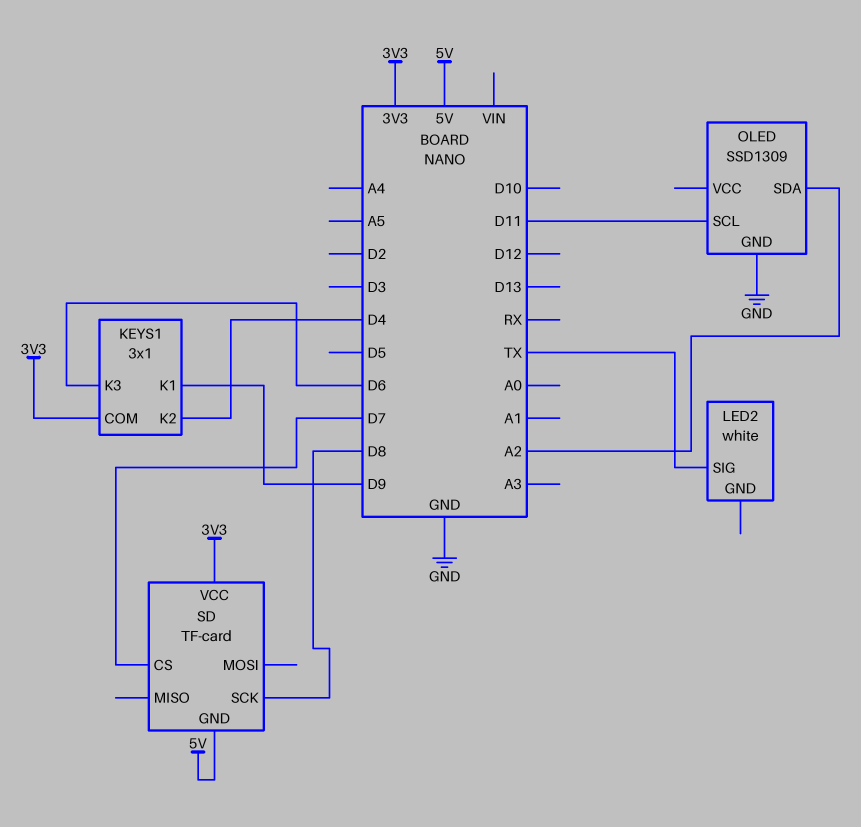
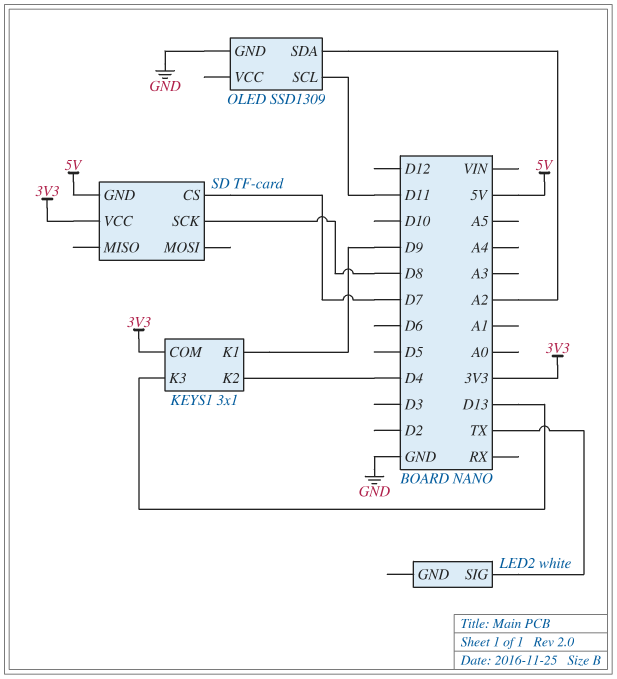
KEYS1 pin K3: D6 -> D13

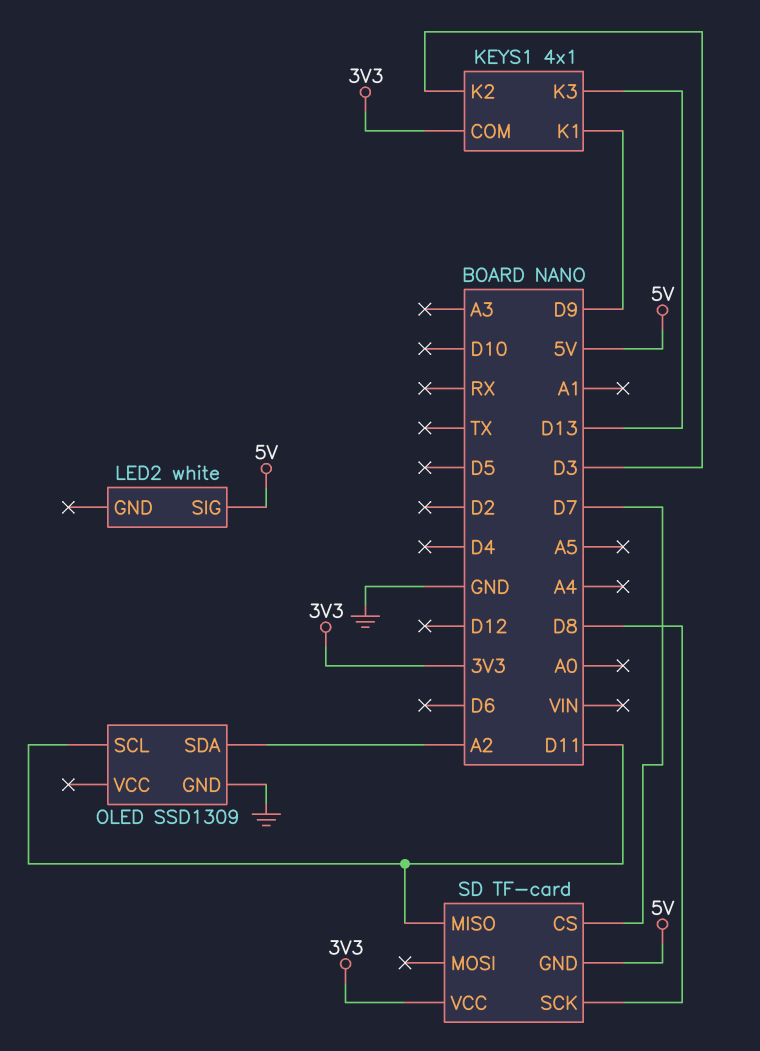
KEYS1: 3x1 -> 4x1
KEYS1 pin K2: D4 -> D3
LED2 pin SIG: TX -> 5V
SD pin MISO: none -> D11

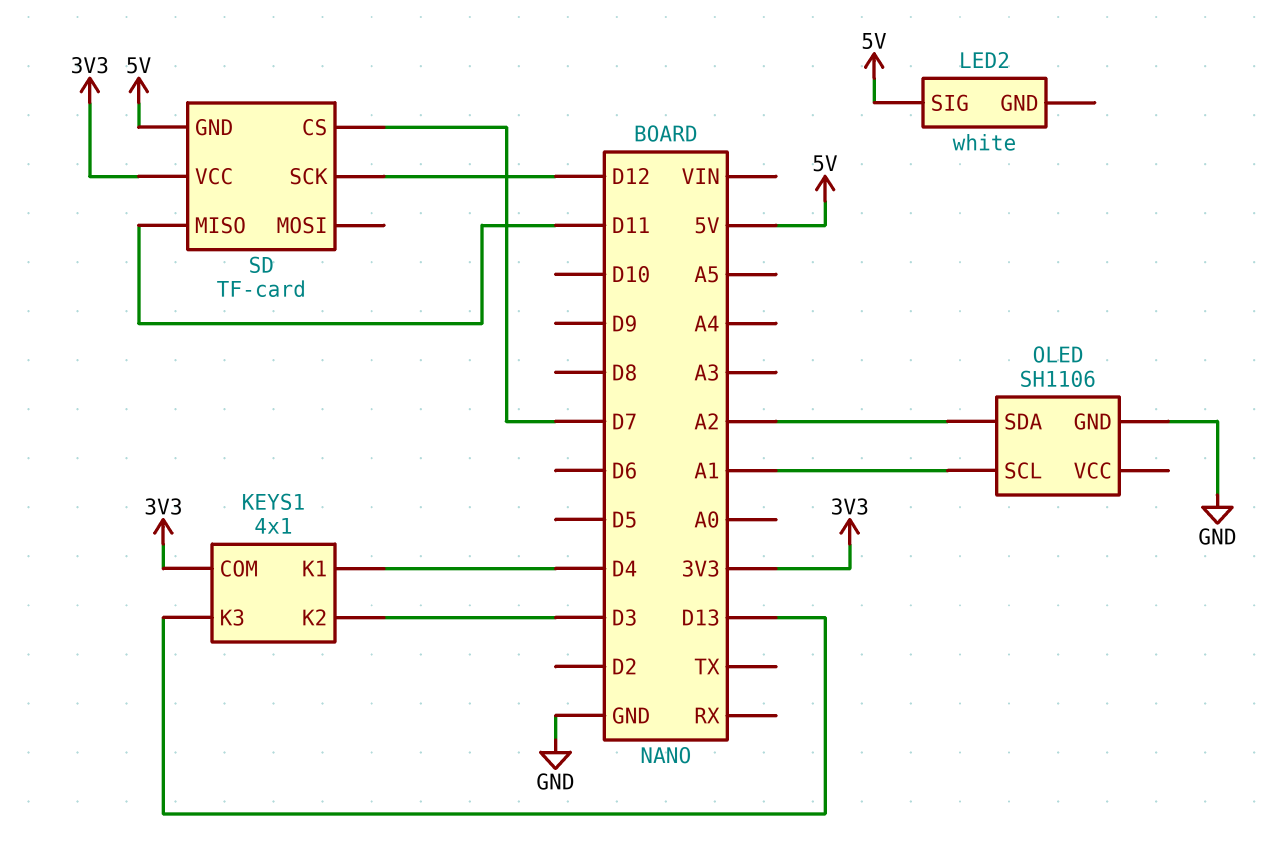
KEYS1 pin K1: D9 -> D4
OLED: SSD1309 -> SH1106
OLED pin SCL: D11 -> A1
SD pin SCK: D8 -> D12

